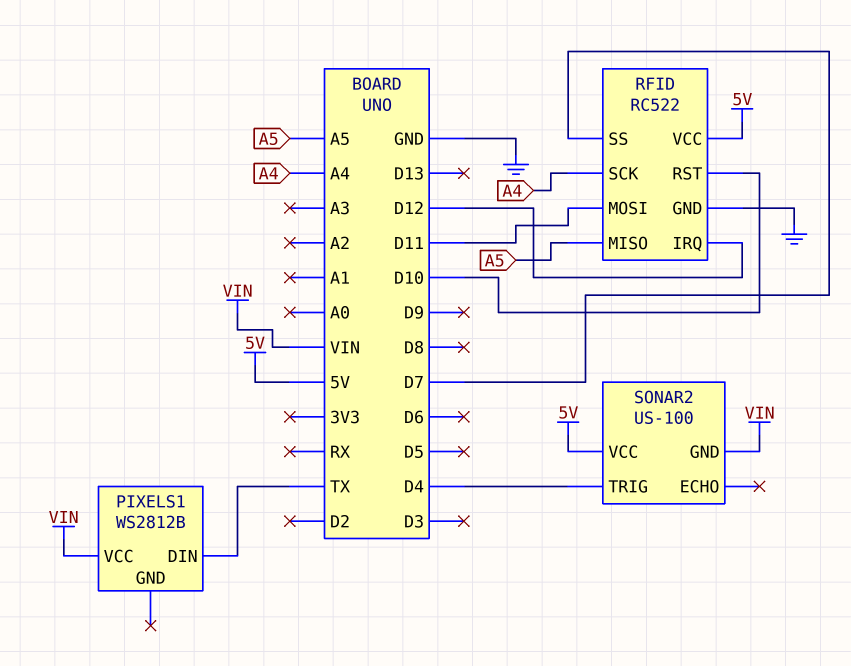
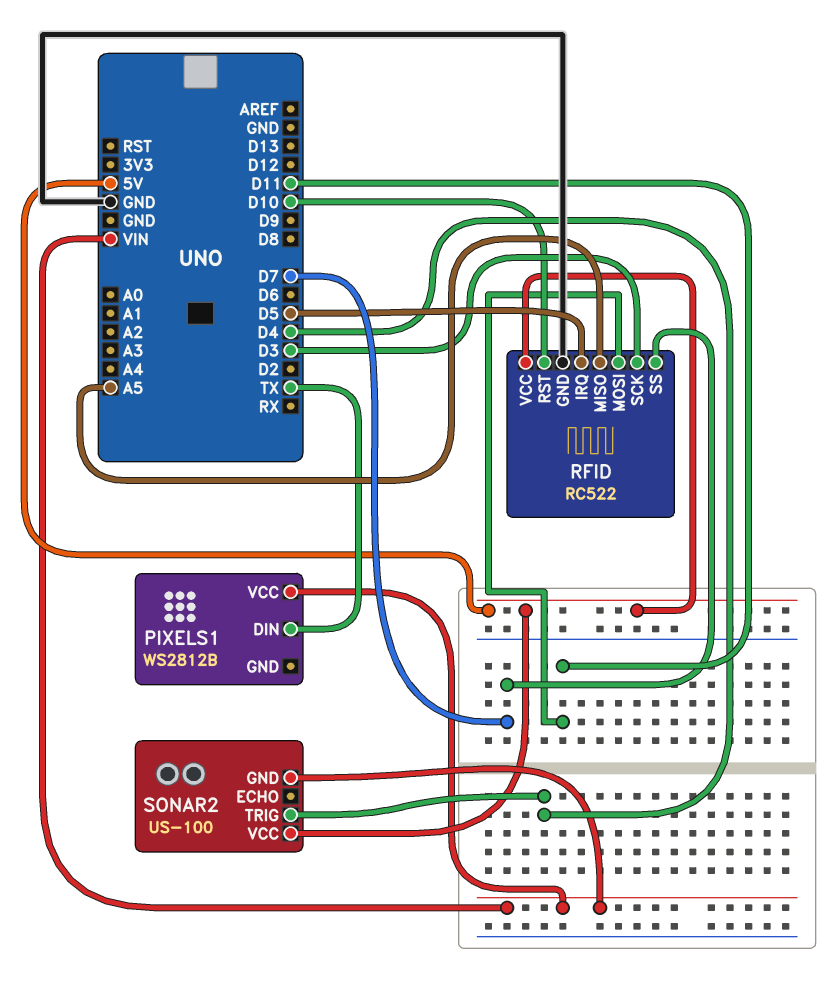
RFID pin IRQ: D12 -> D5
RFID pin SCK: A4 -> D3

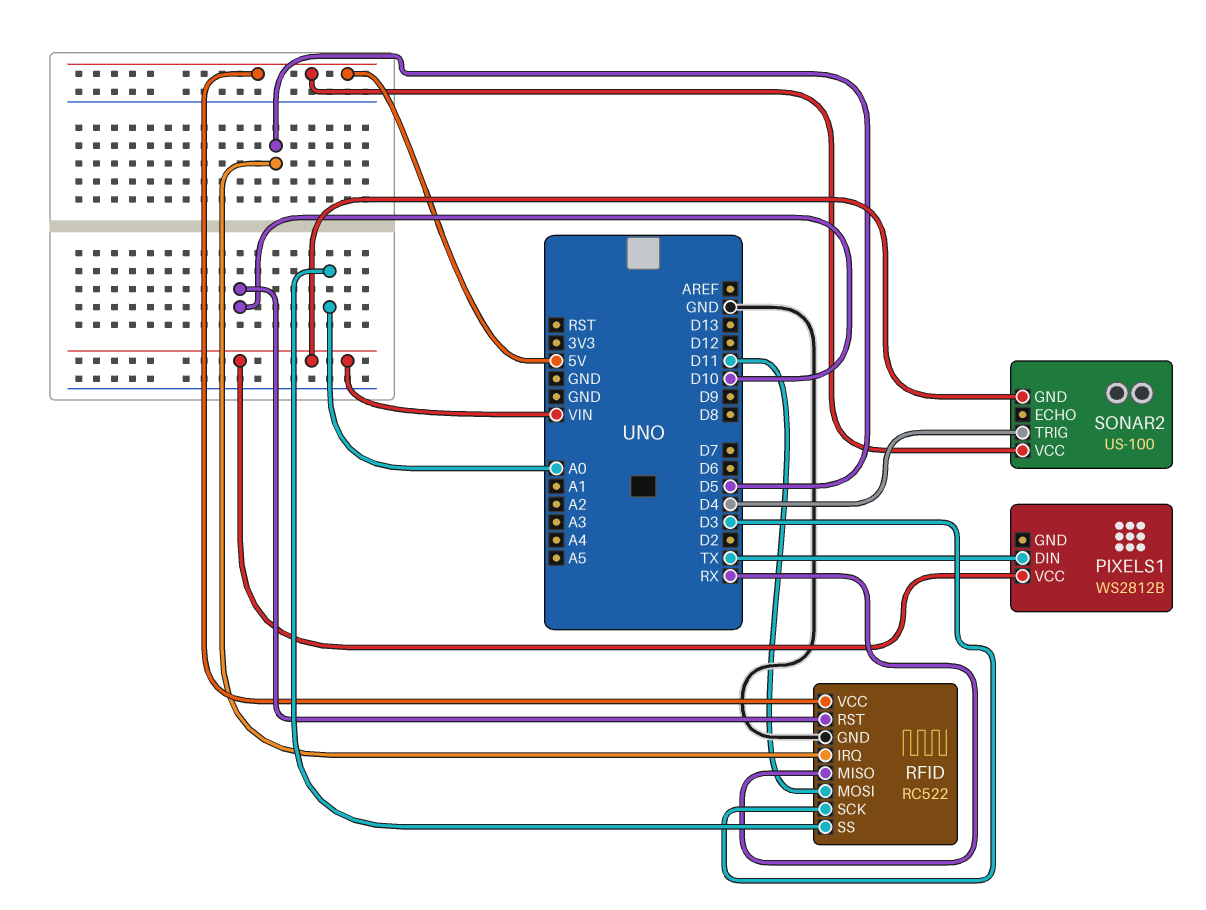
RFID pin MISO: A5 -> RX
RFID pin SS: D7 -> A0

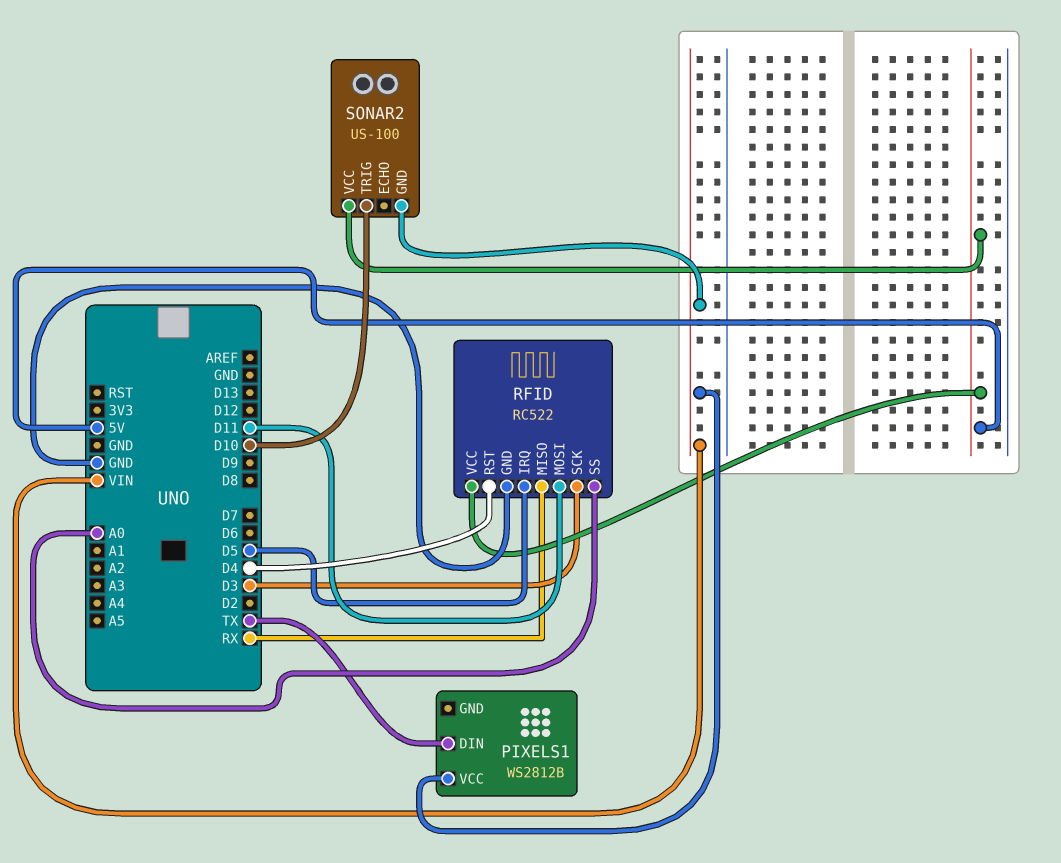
RFID pin RST: D10 -> D4
SONAR2 pin TRIG: D4 -> D10

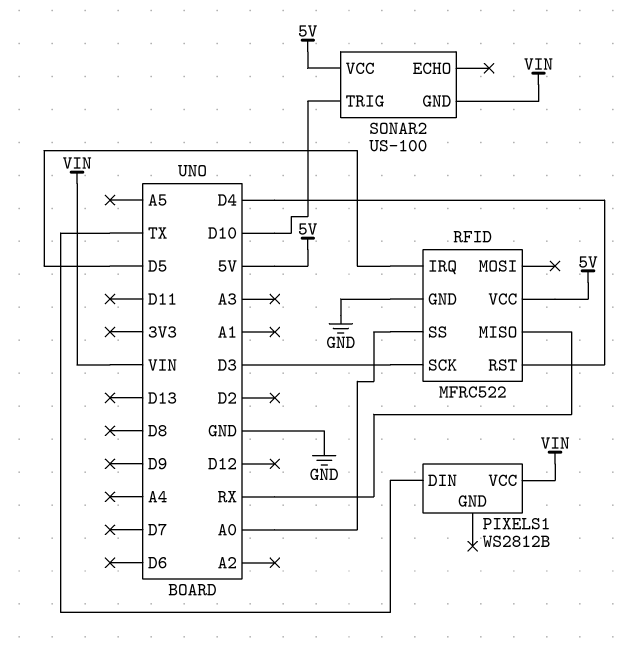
RFID: RC522 -> MFRC522
RFID pin MOSI: D11 -> none

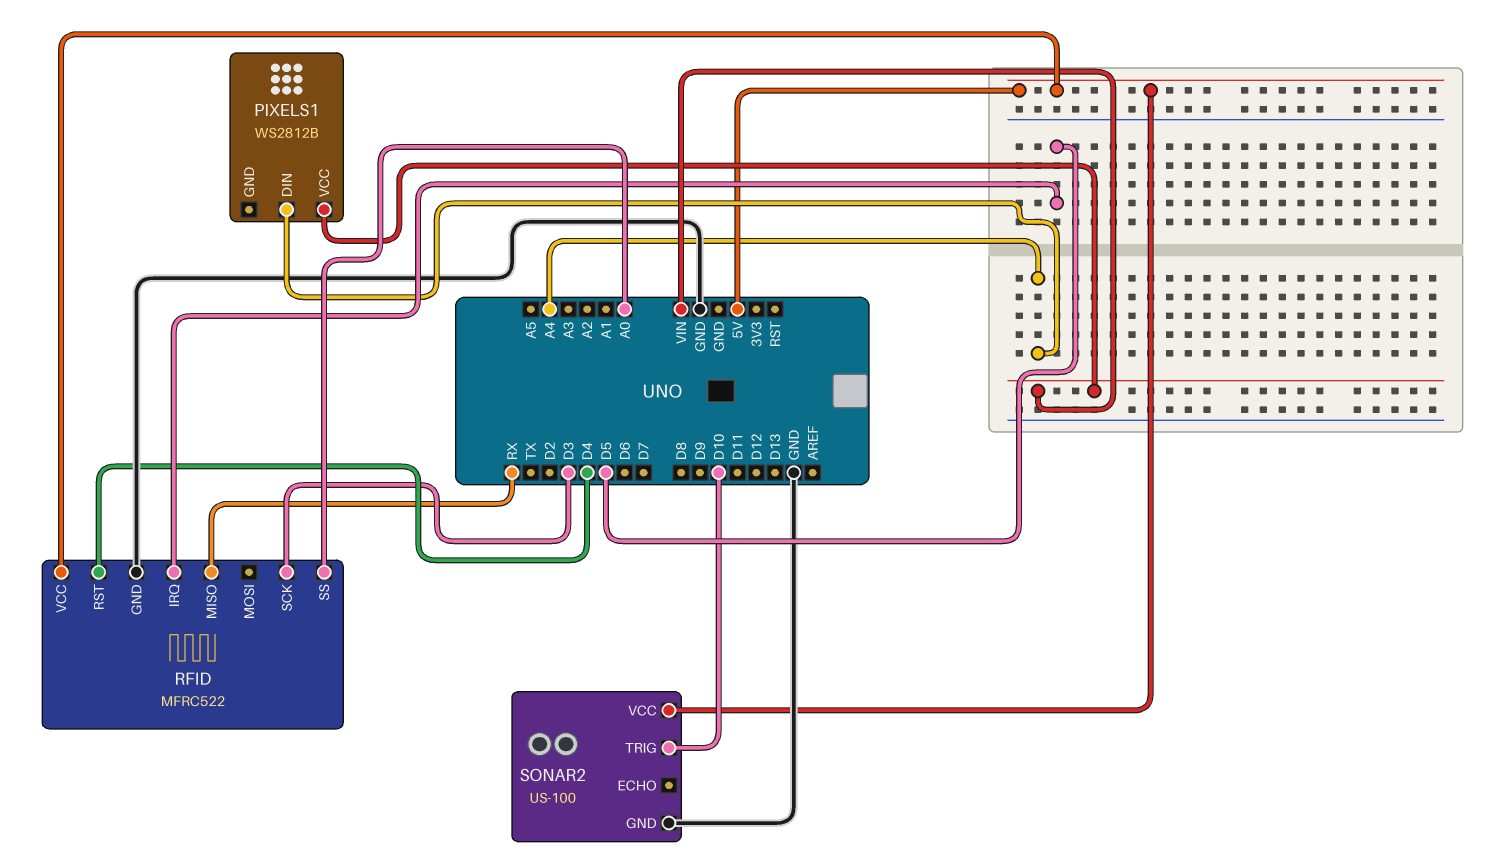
PIXELS1 pin DIN: TX -> A4
SONAR2 pin GND: VIN -> GND

